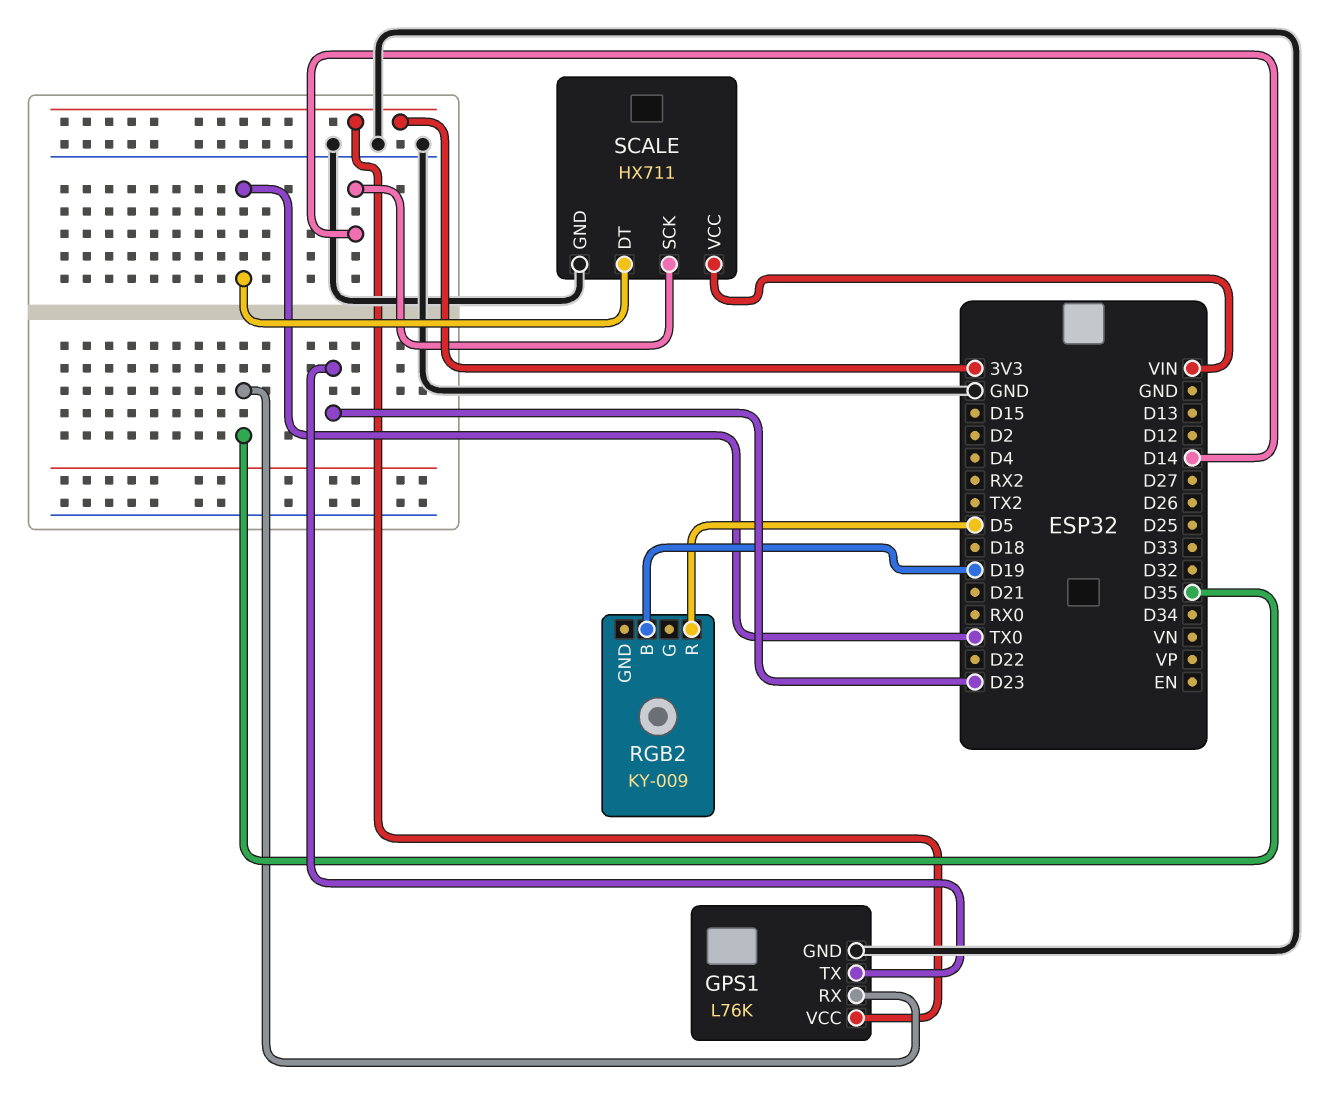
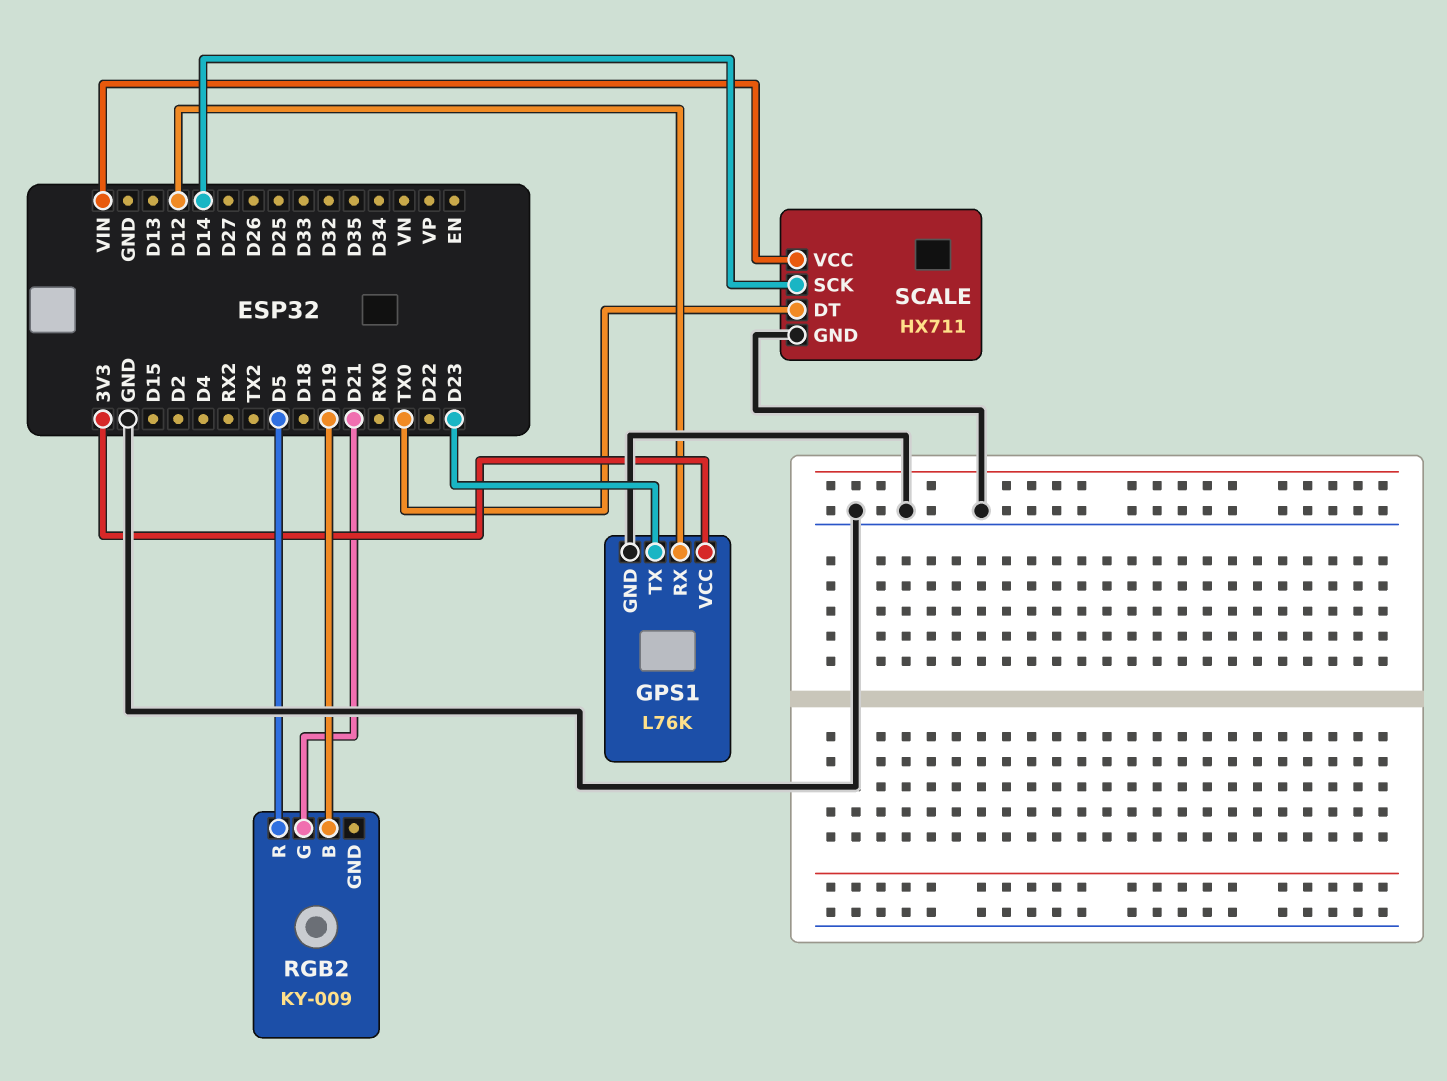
GPS1 pin RX: D35 -> D12
RGB2 pin G: none -> D21

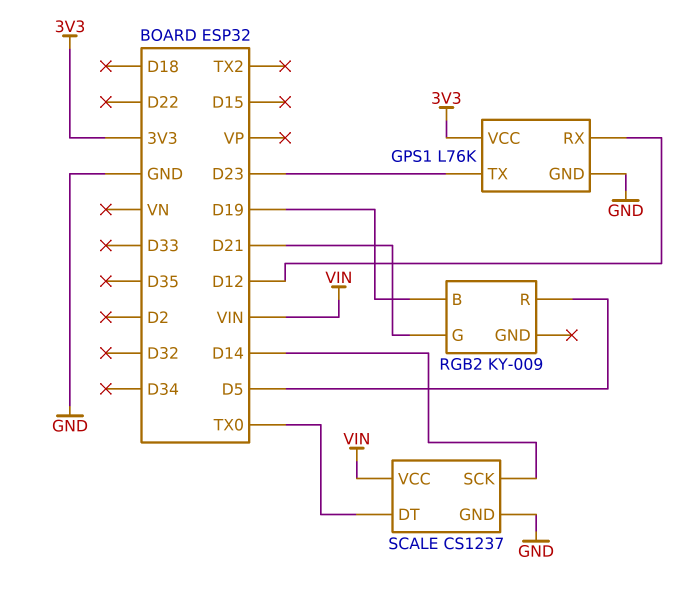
SCALE: HX711 -> CS1237

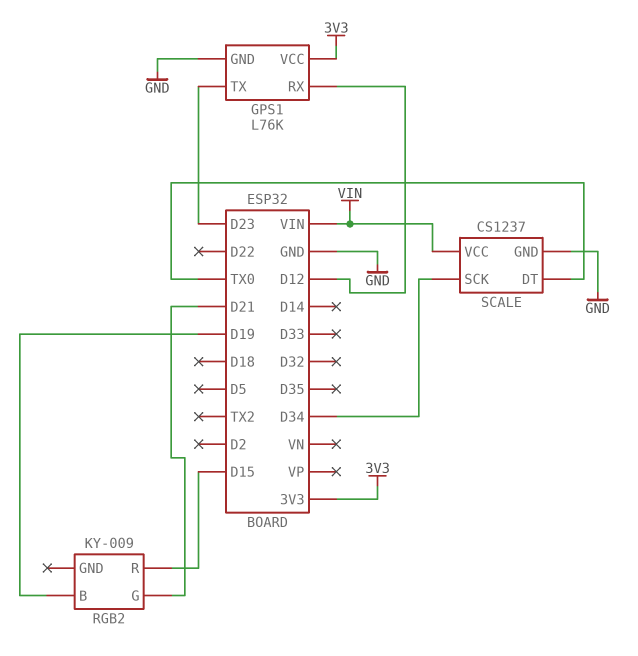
RGB2 pin R: D5 -> D15
SCALE pin SCK: D14 -> D34

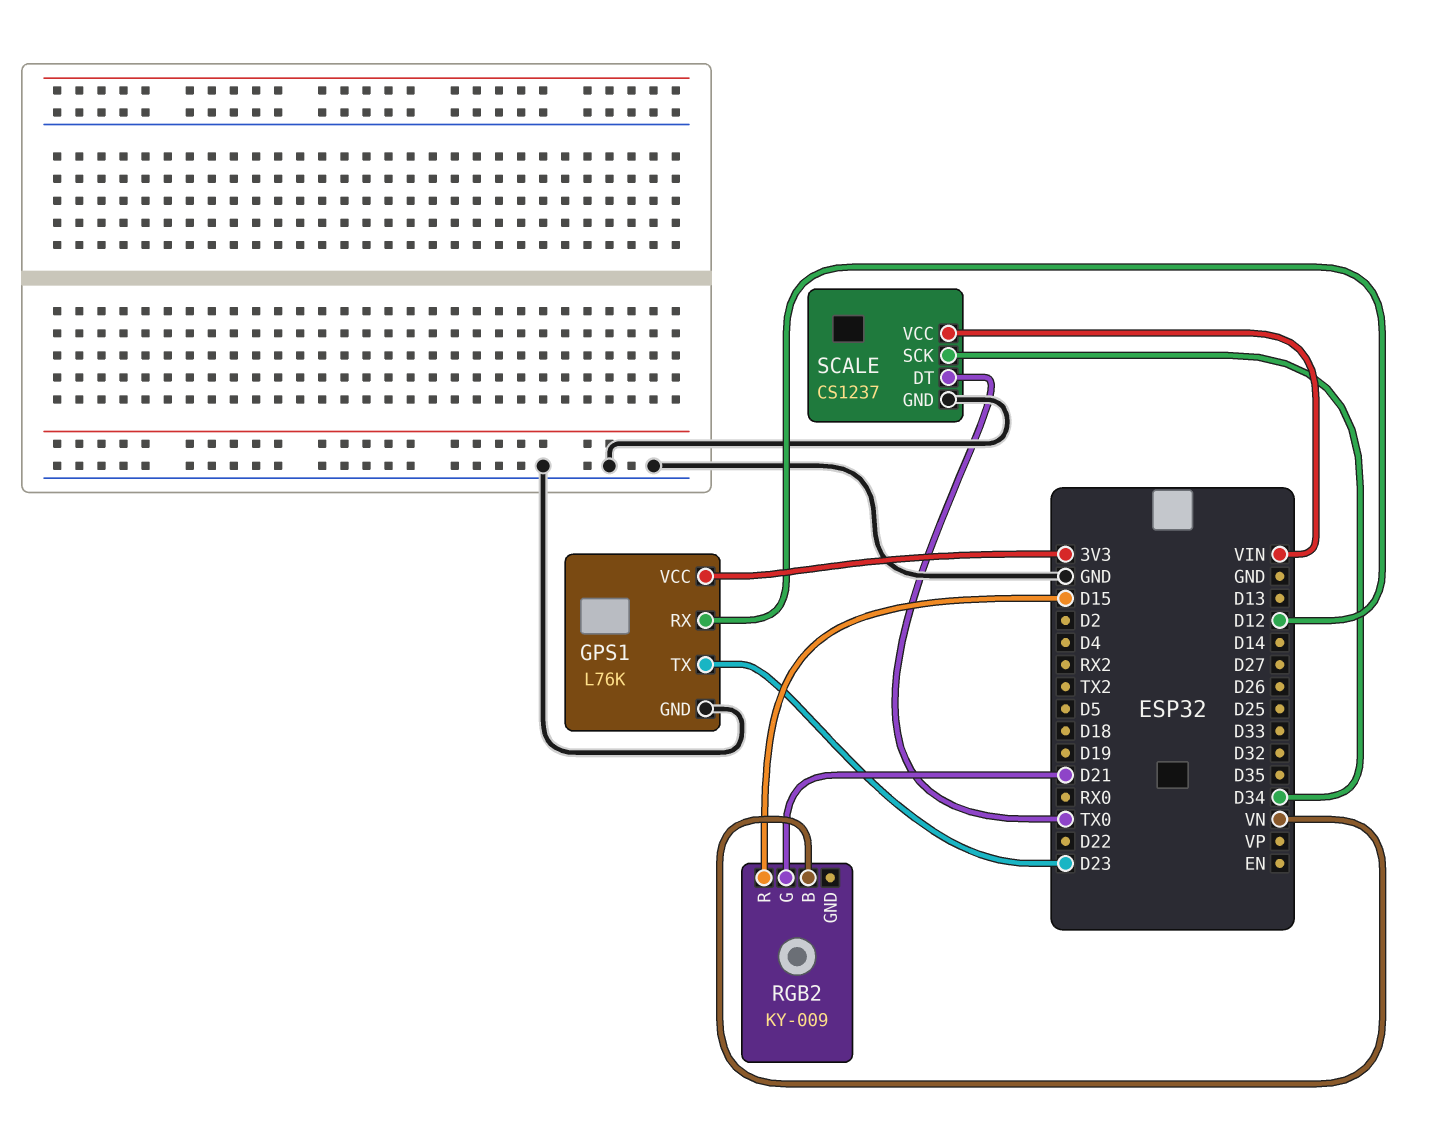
RGB2 pin B: D19 -> VN

